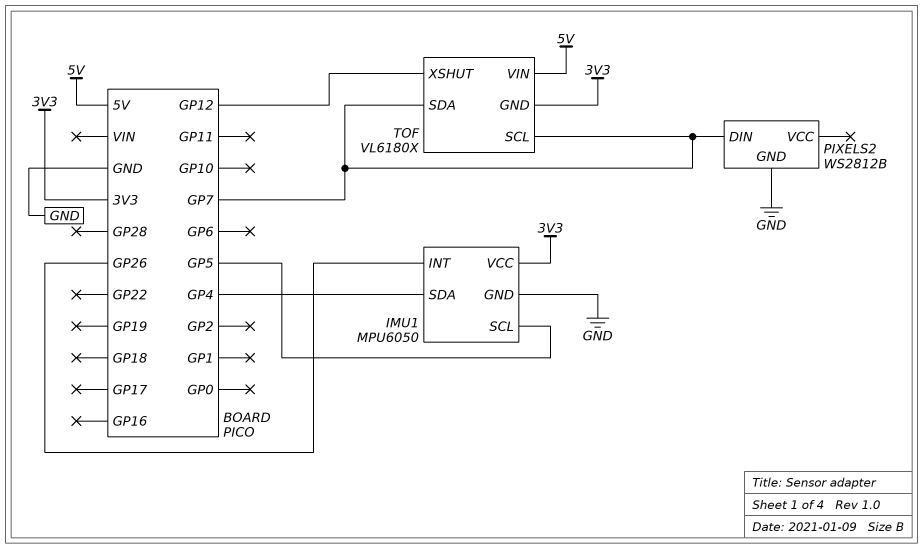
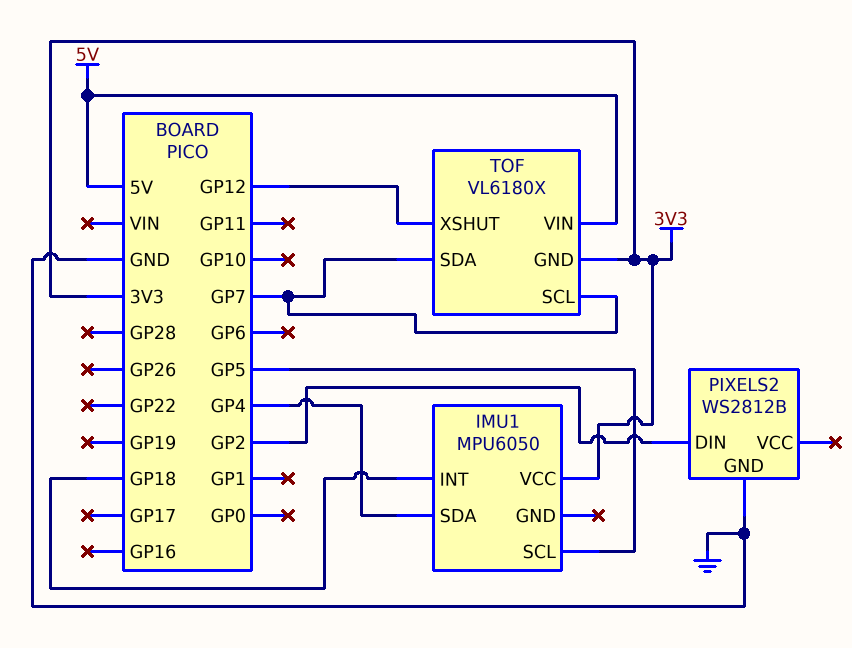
IMU1 pin GND: GND -> none
IMU1 pin INT: GP26 -> GP18
PIXELS2 pin DIN: GP7 -> GP2

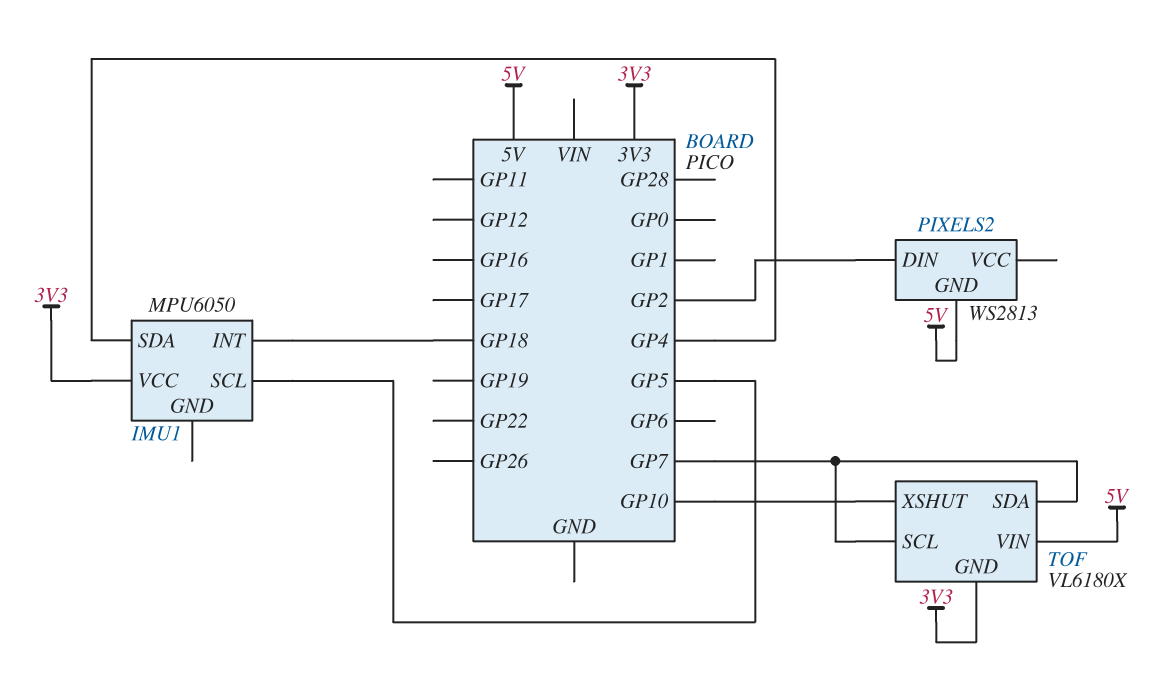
PIXELS2: WS2812B -> WS2813
PIXELS2 pin GND: GND -> 5V
TOF pin XSHUT: GP12 -> GP10

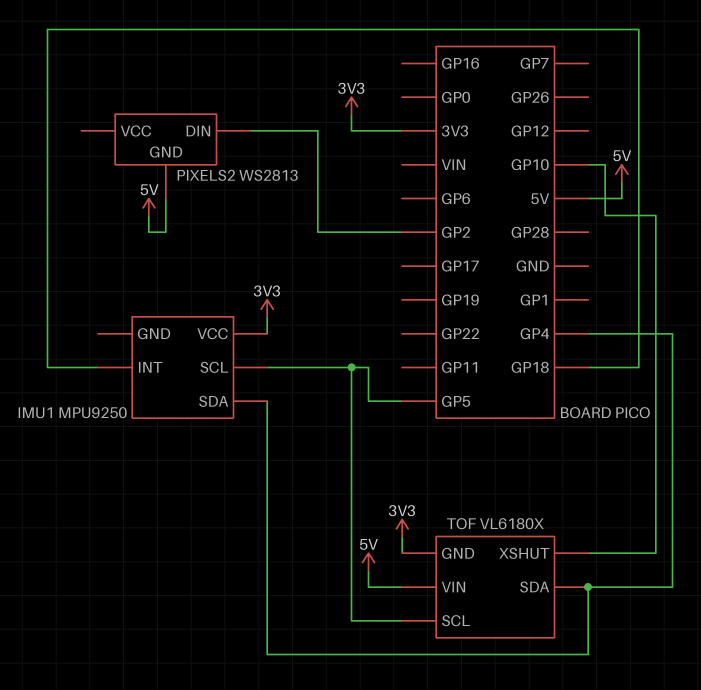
IMU1: MPU6050 -> MPU9250
TOF pin SCL: GP7 -> GP5
TOF pin SDA: GP7 -> GP4

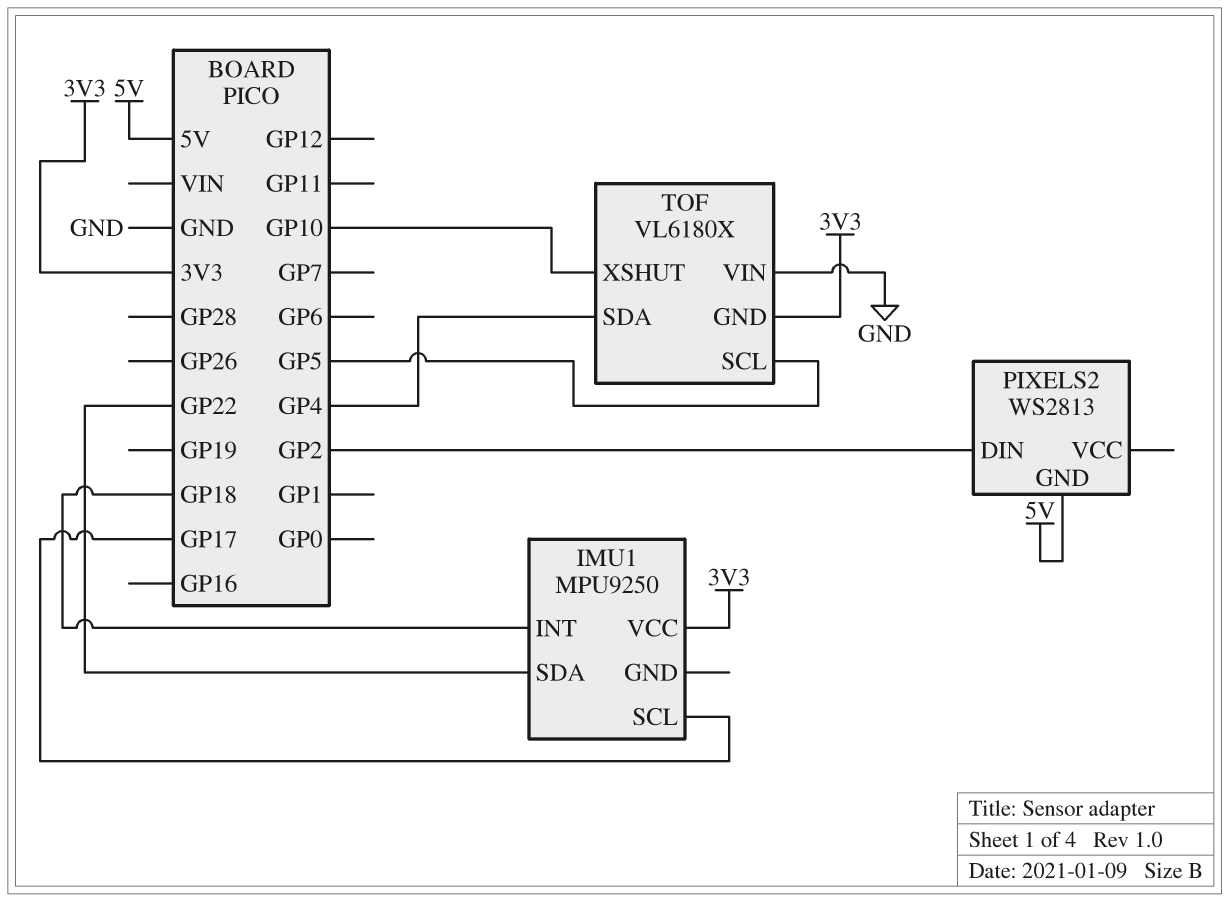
IMU1 pin SCL: GP5 -> GP17
IMU1 pin SDA: GP4 -> GP22
TOF pin VIN: 5V -> GND

